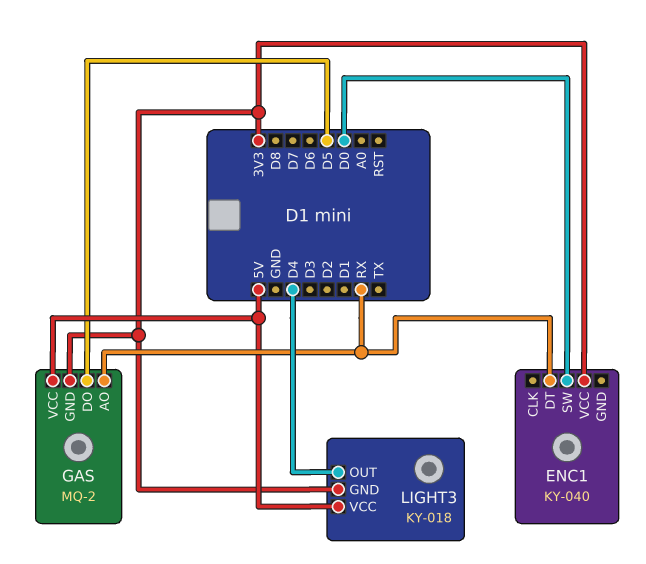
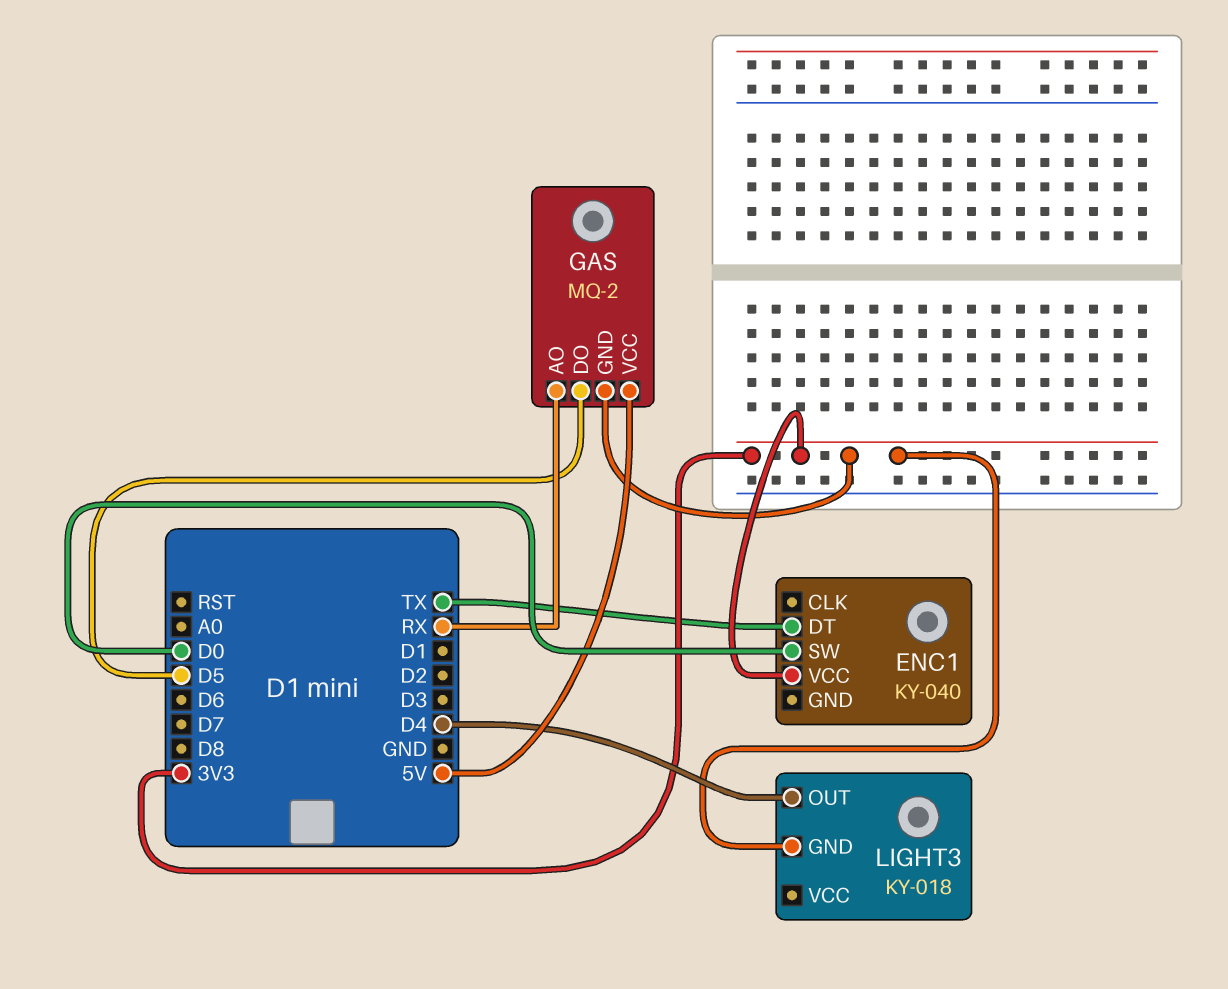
ENC1 pin DT: RX -> TX
LIGHT3 pin VCC: 5V -> none

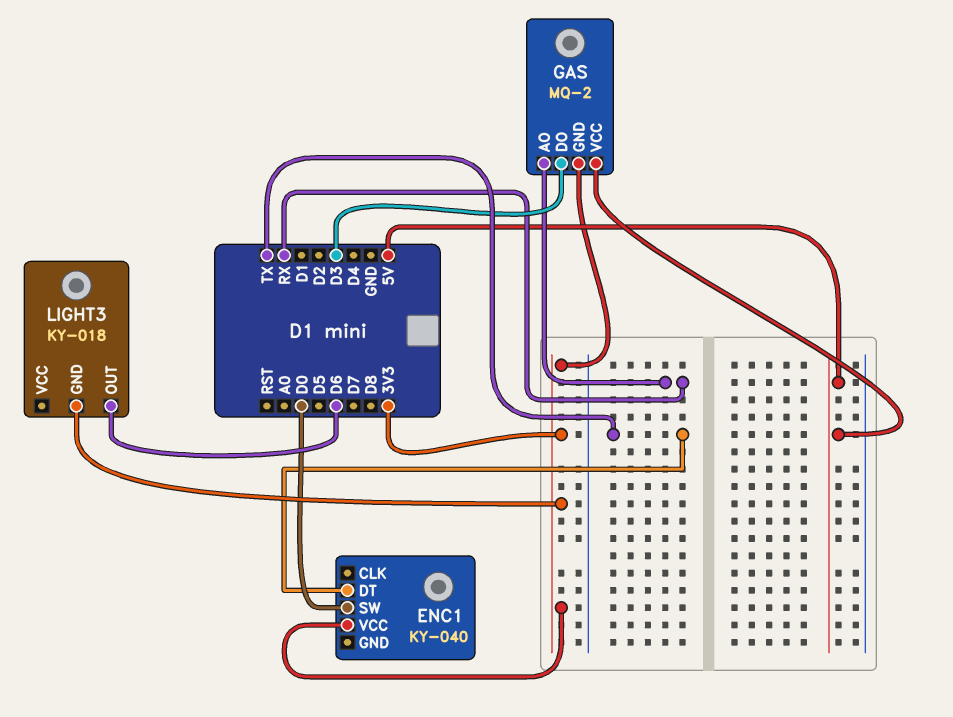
GAS pin DO: D5 -> D3
LIGHT3 pin OUT: D4 -> D6

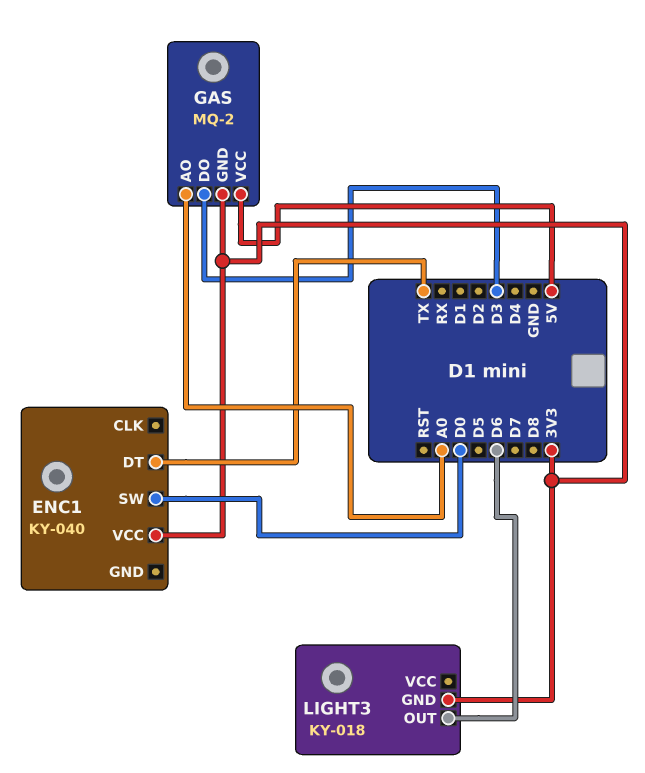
GAS pin AO: RX -> A0

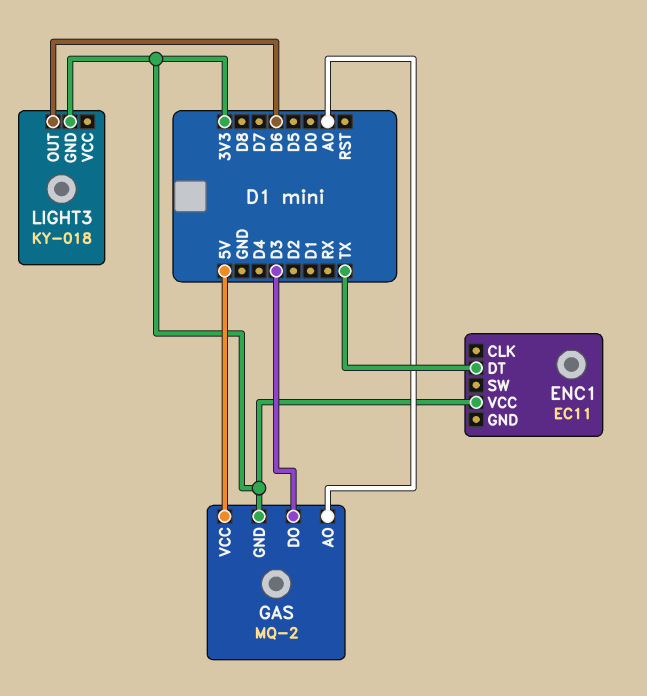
ENC1: KY-040 -> EC11
ENC1 pin SW: D0 -> none

